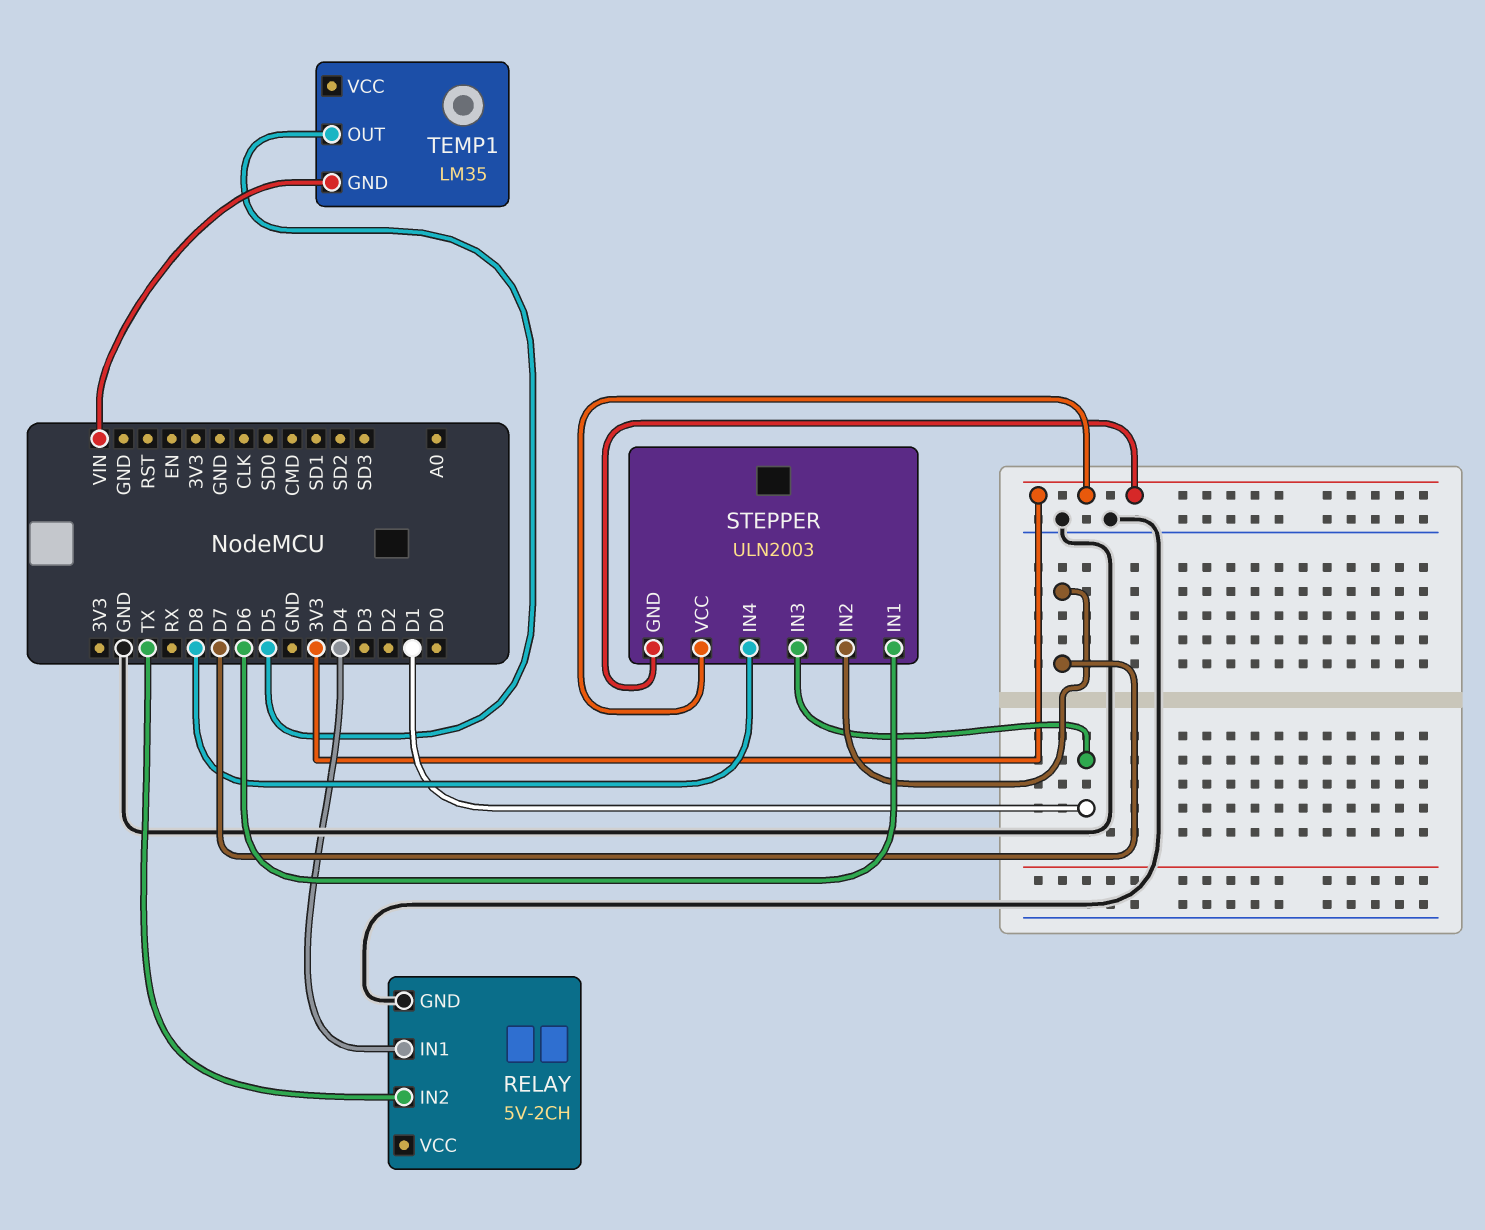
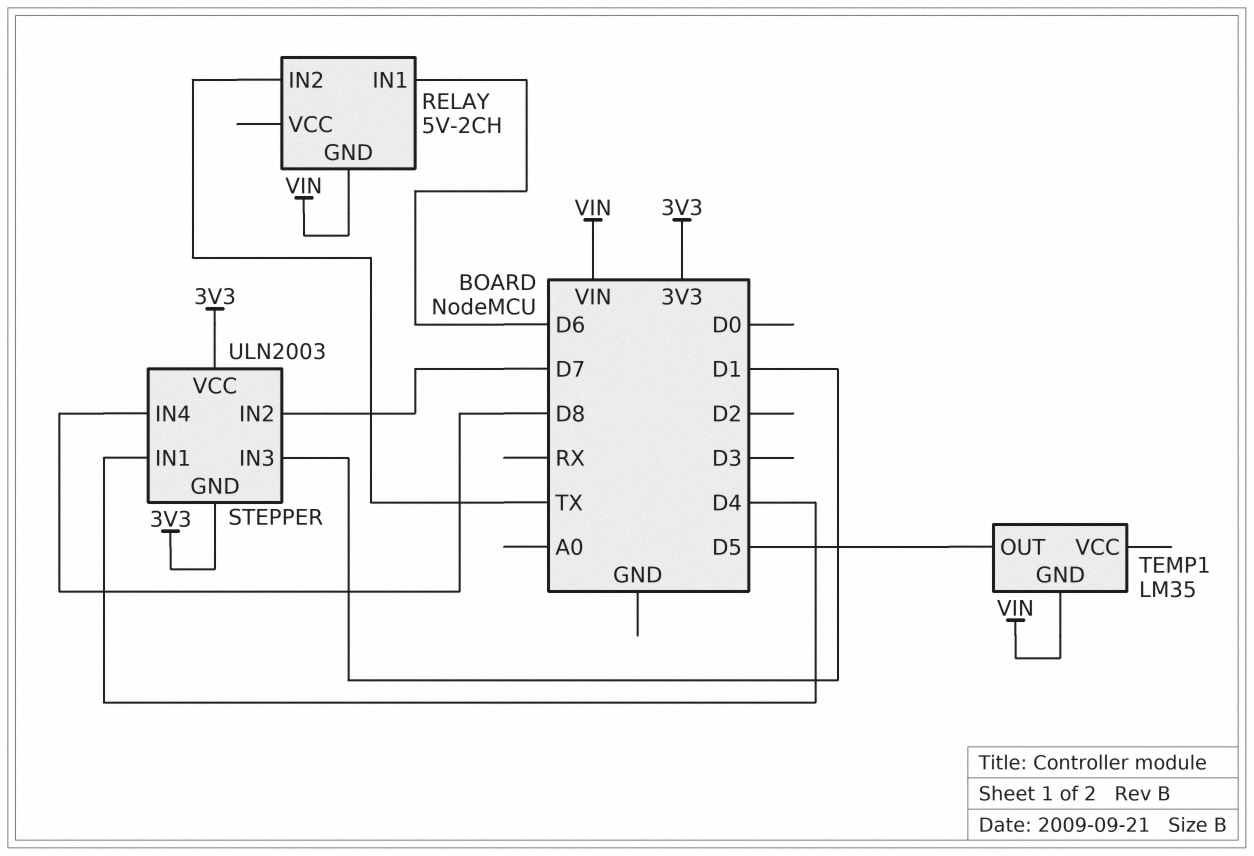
RELAY pin GND: GND -> VIN
RELAY pin IN1: D4 -> D6
STEPPER pin IN1: D6 -> D4

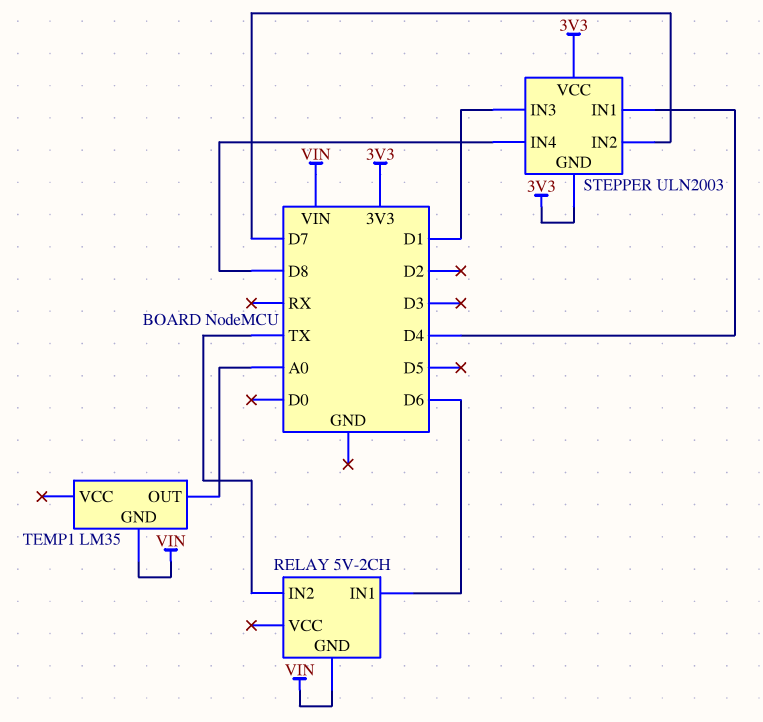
TEMP1 pin OUT: D5 -> A0

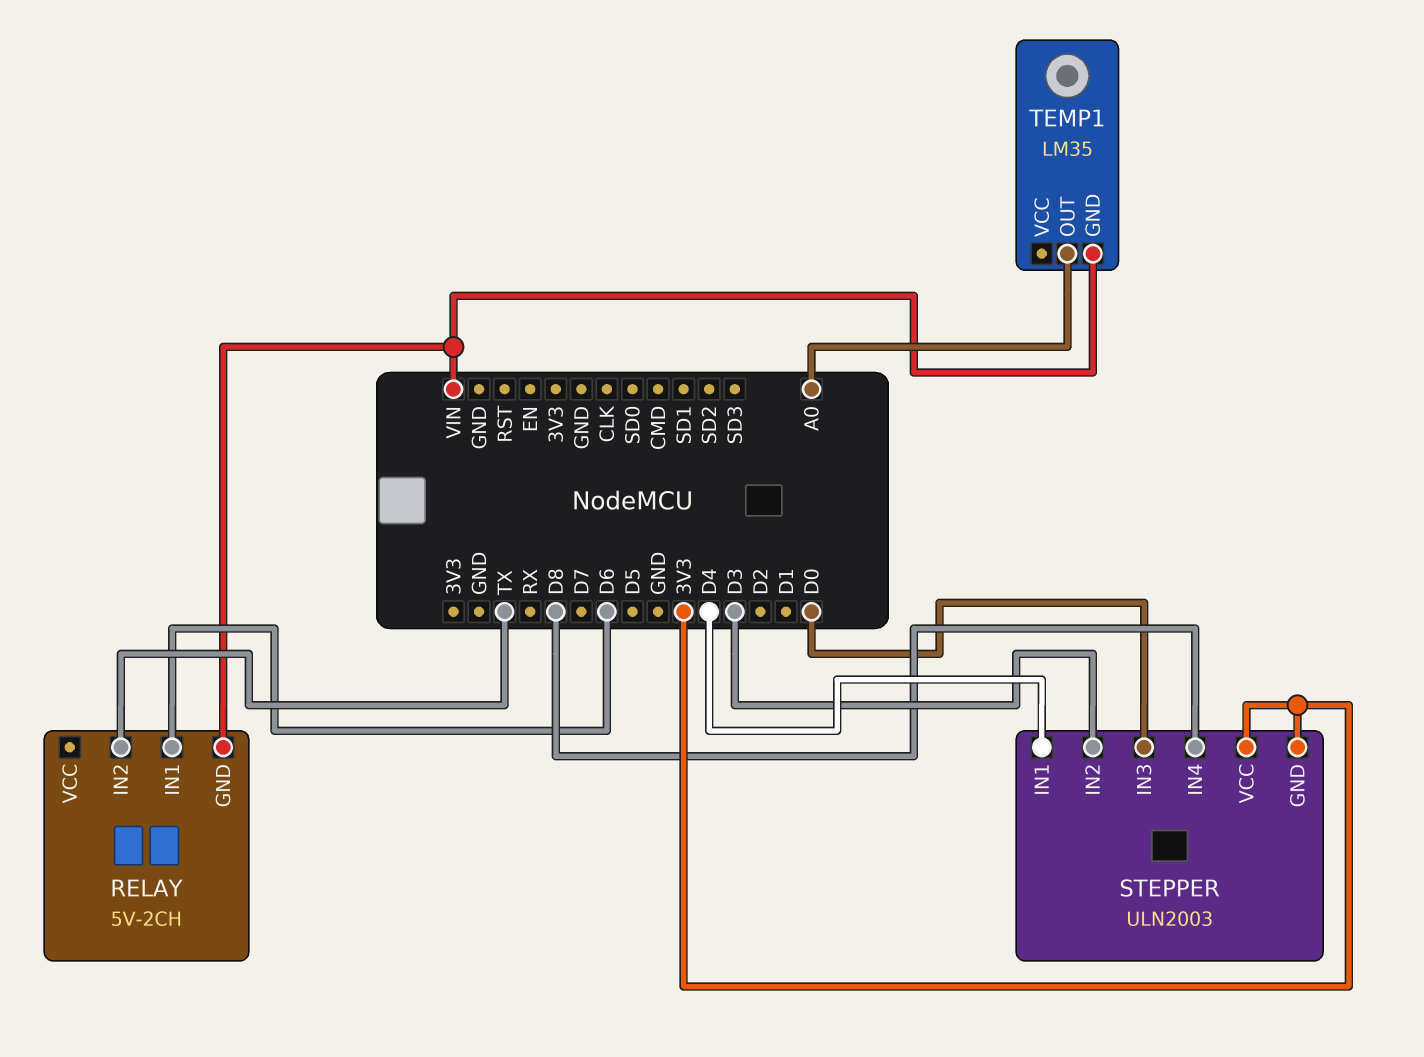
STEPPER pin IN2: D7 -> D3
STEPPER pin IN3: D1 -> D0

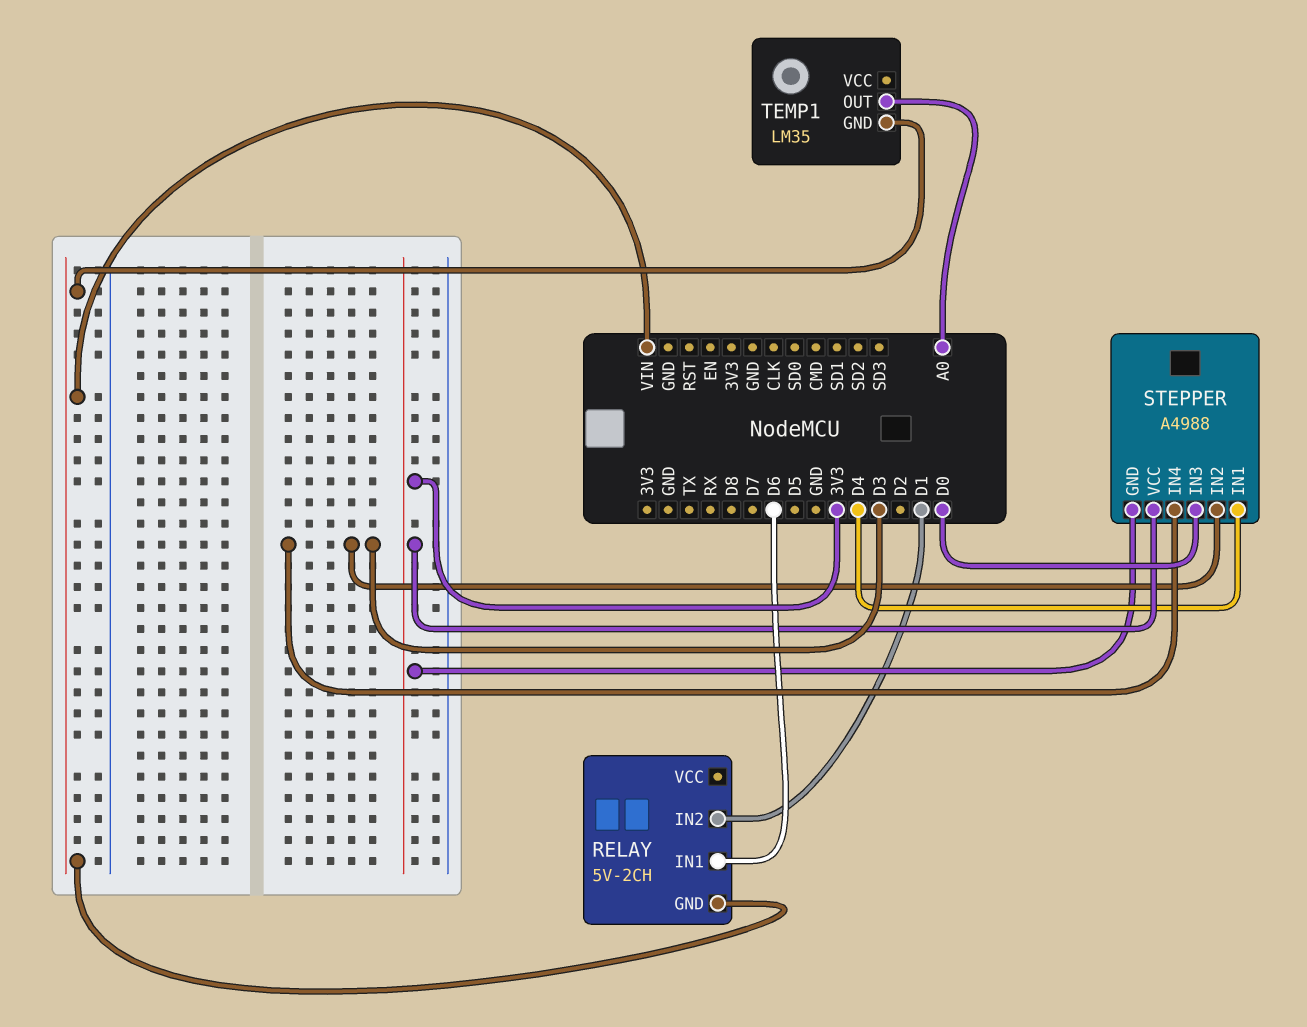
RELAY pin IN2: TX -> D1
STEPPER: ULN2003 -> A4988
STEPPER pin IN4: D8 -> D3

